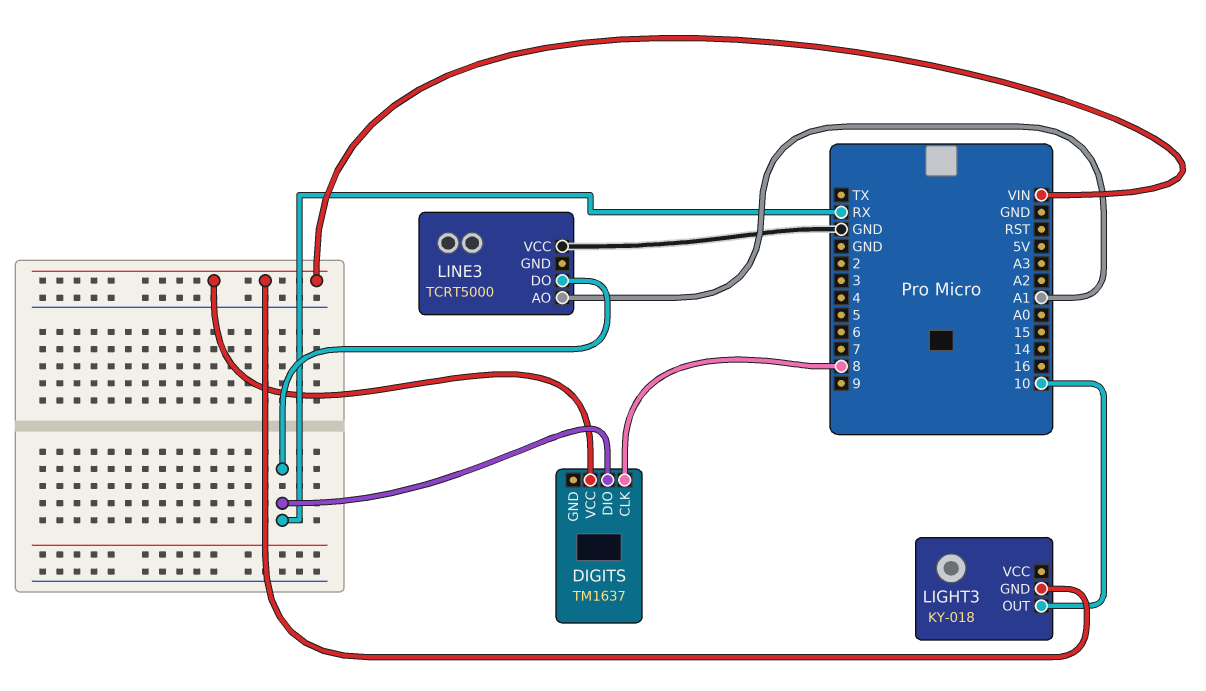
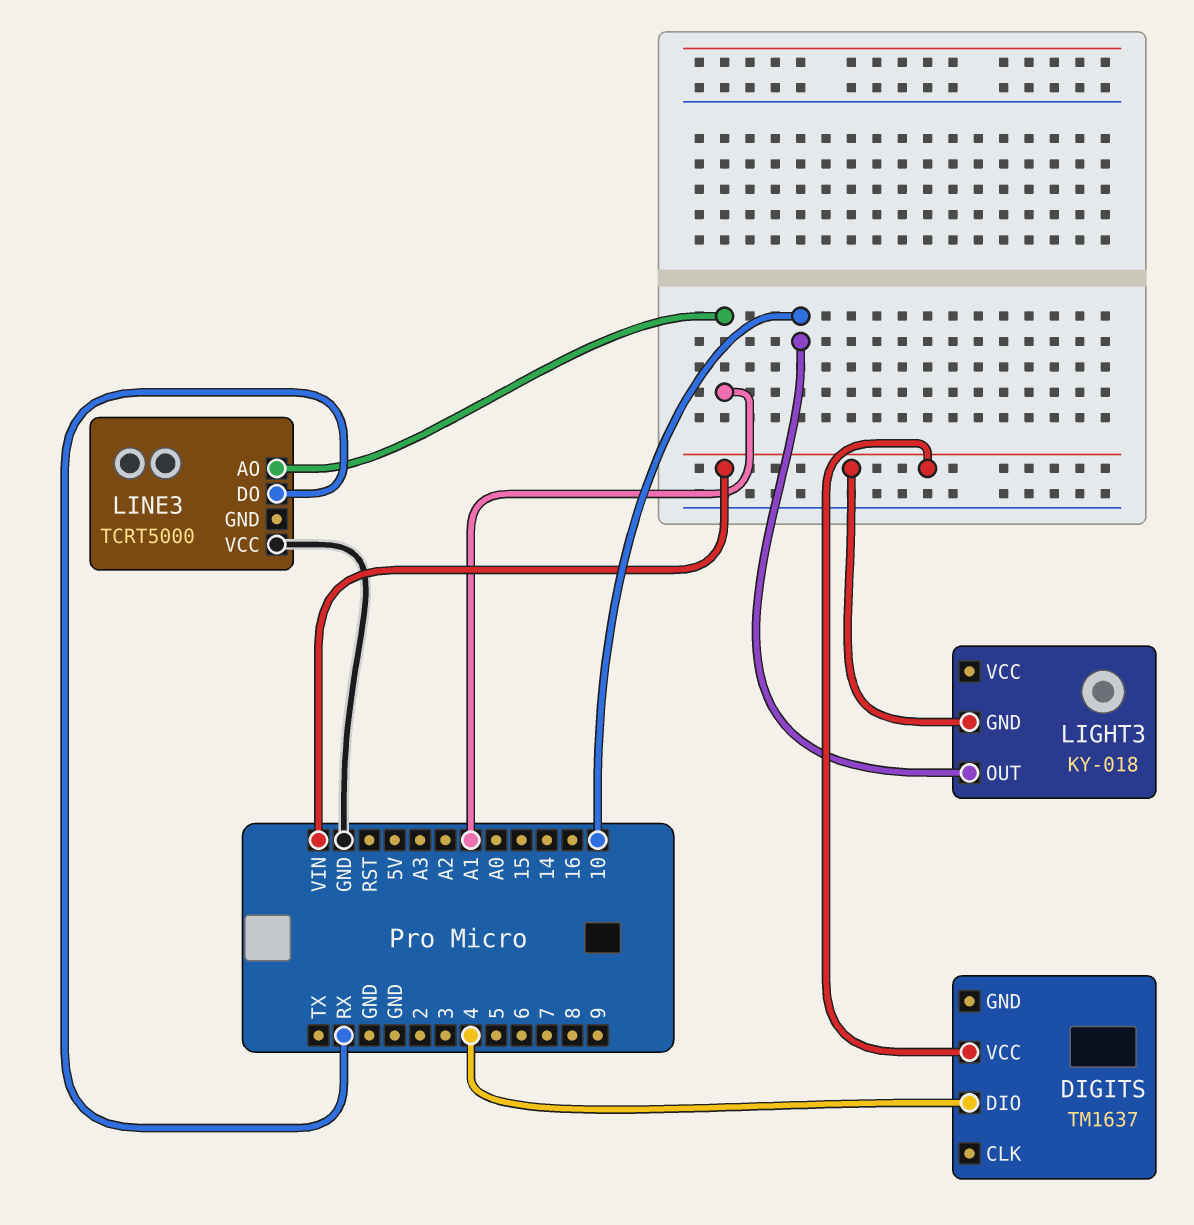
DIGITS pin CLK: 8 -> none
DIGITS pin DIO: RX -> 4

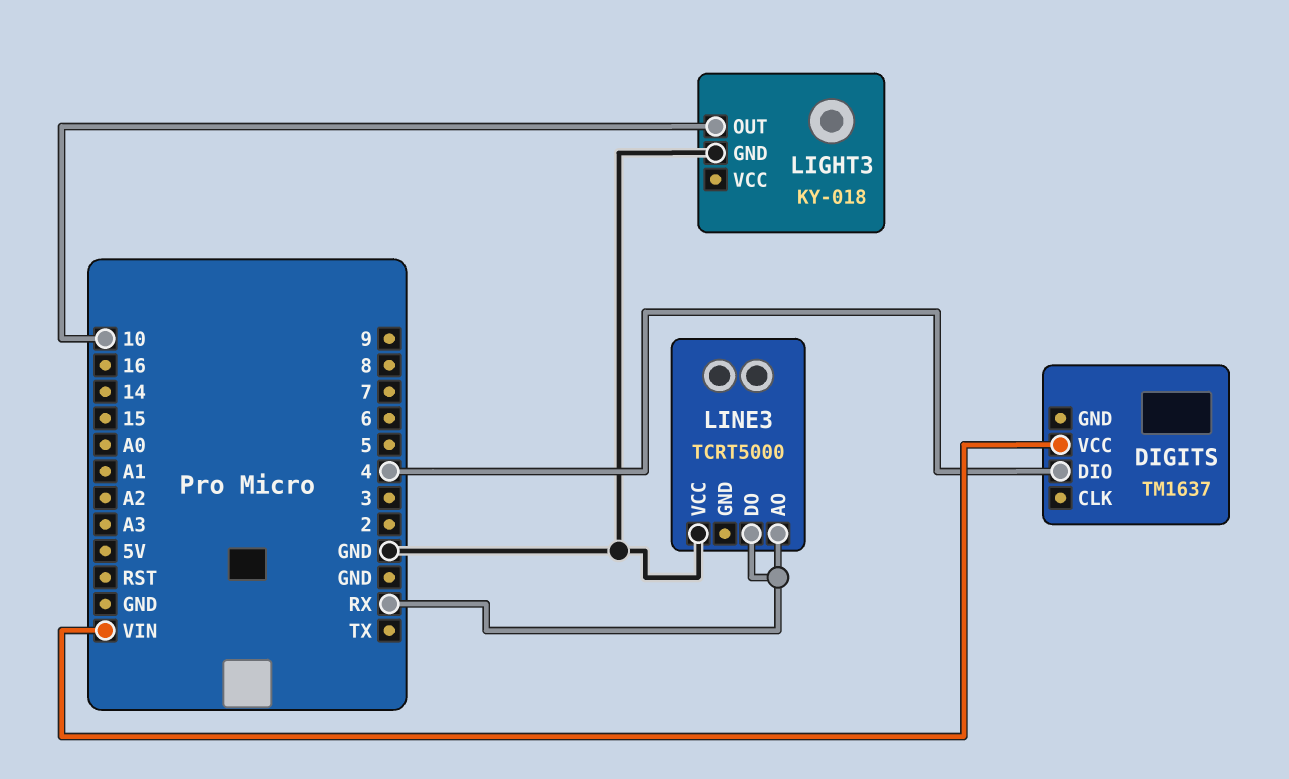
LIGHT3 pin GND: VIN -> GND
LINE3 pin AO: A1 -> RX

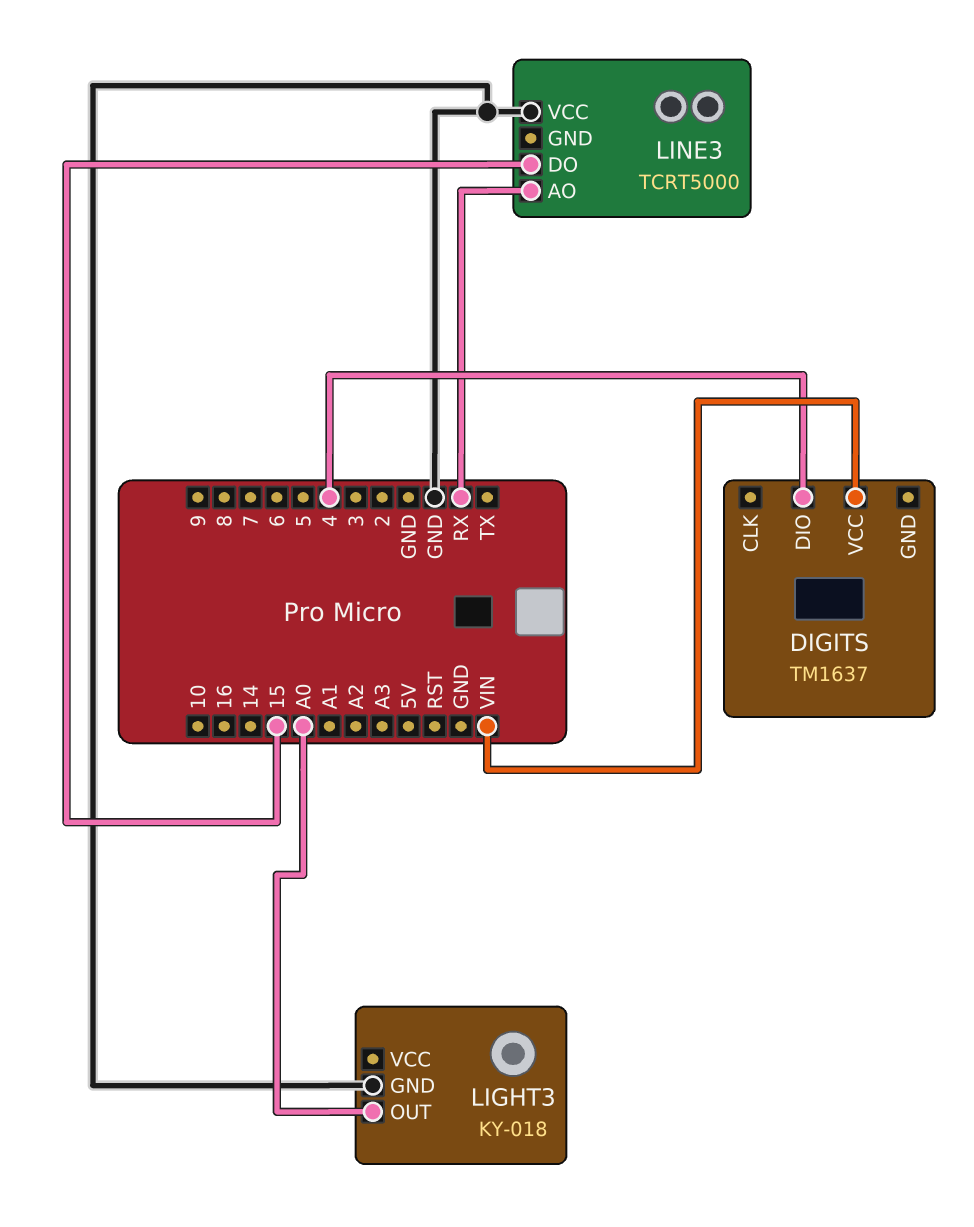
LIGHT3 pin OUT: 10 -> A0
LINE3 pin DO: RX -> 15

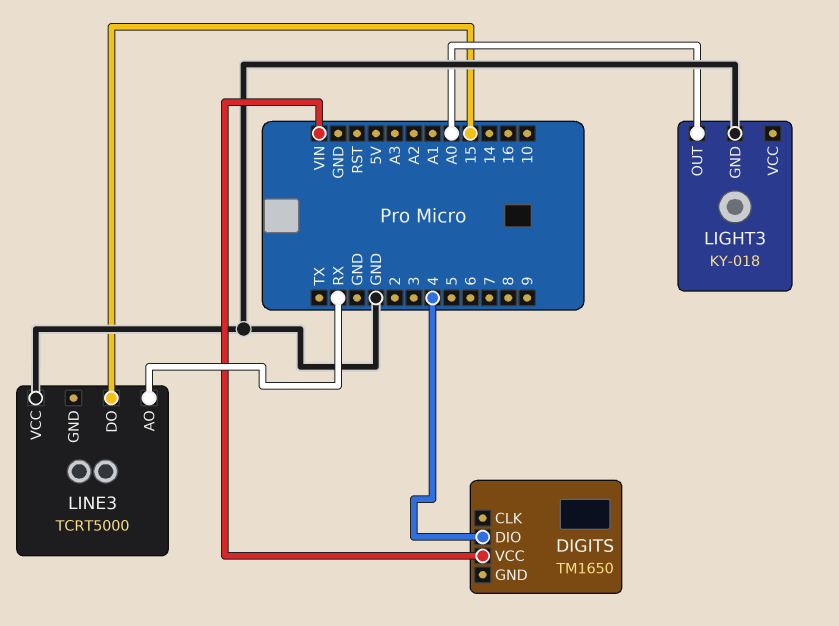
DIGITS: TM1637 -> TM1650

